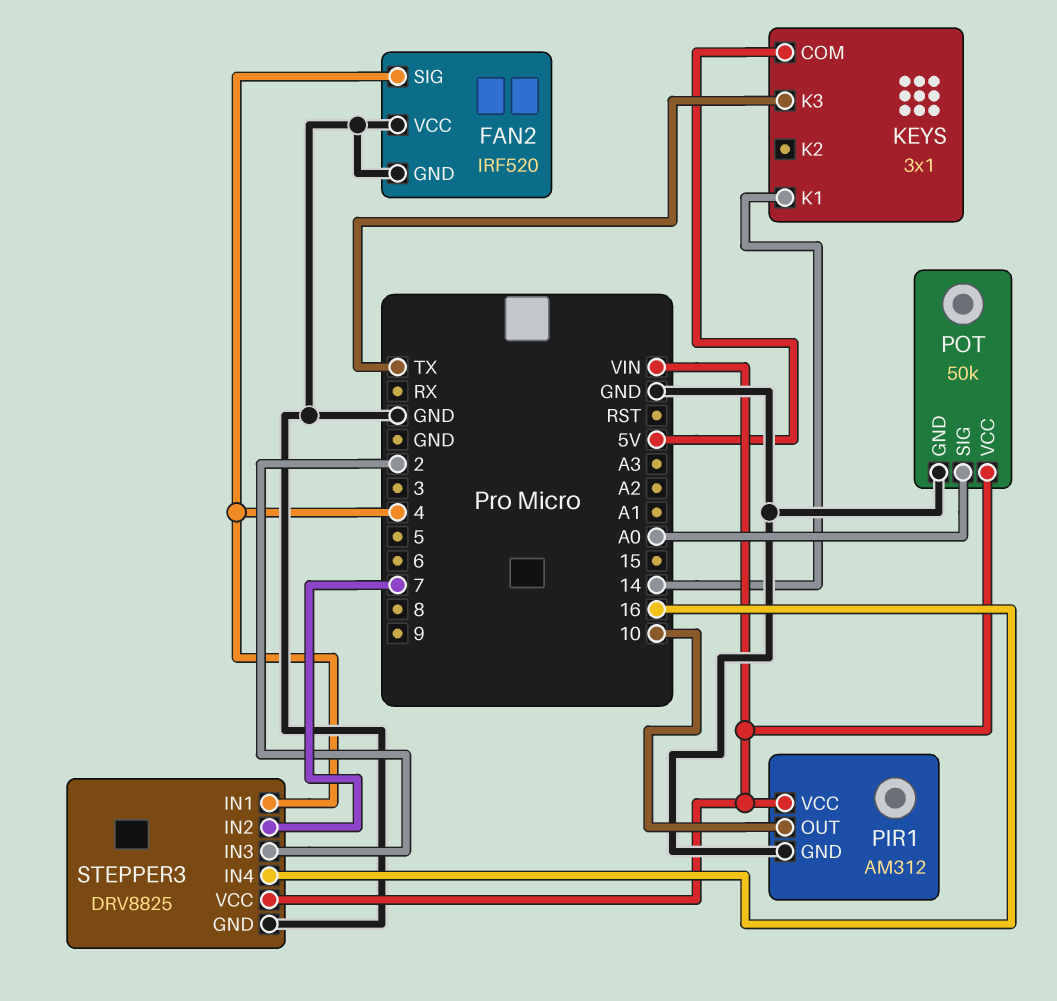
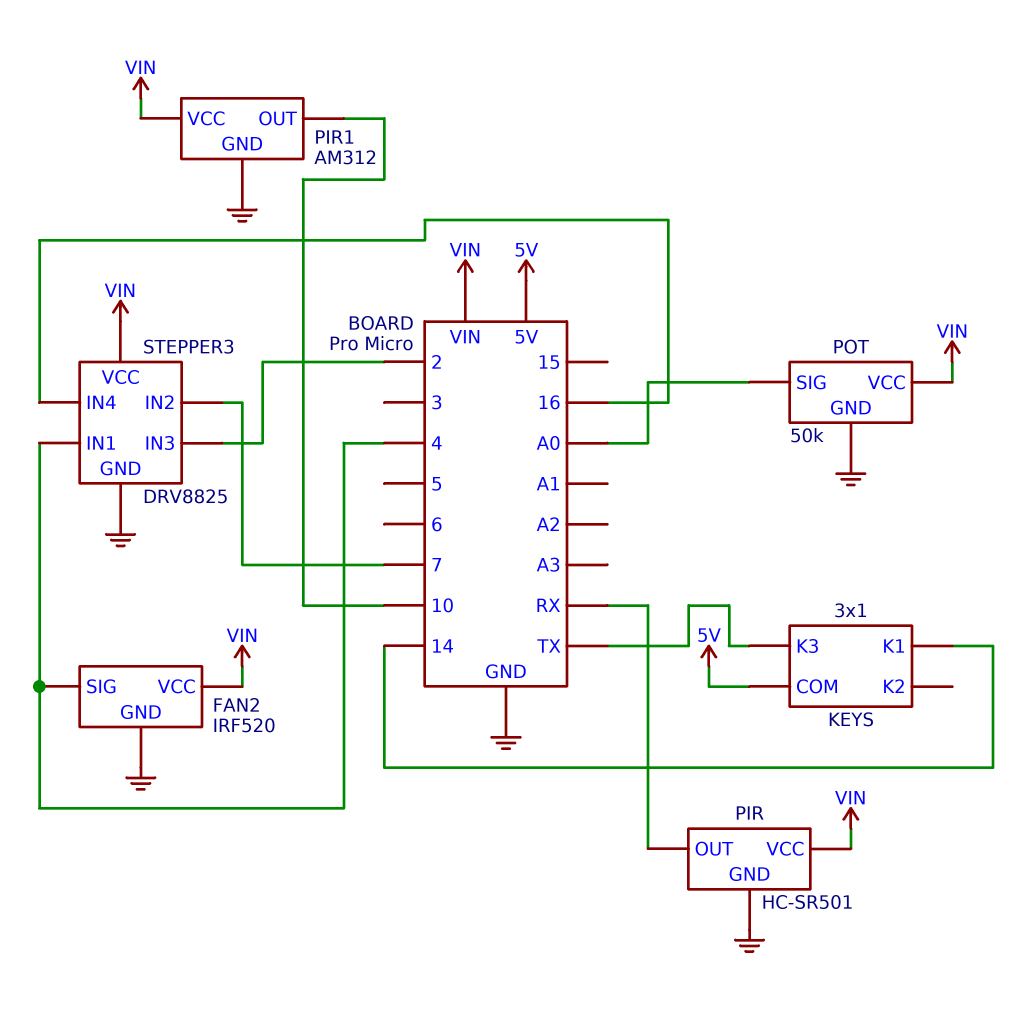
FAN2 pin VCC: GND -> VIN
PIR: none -> HC-SR501
PIR pin GND: none -> GND
PIR pin OUT: none -> RX
PIR pin VCC: none -> VIN

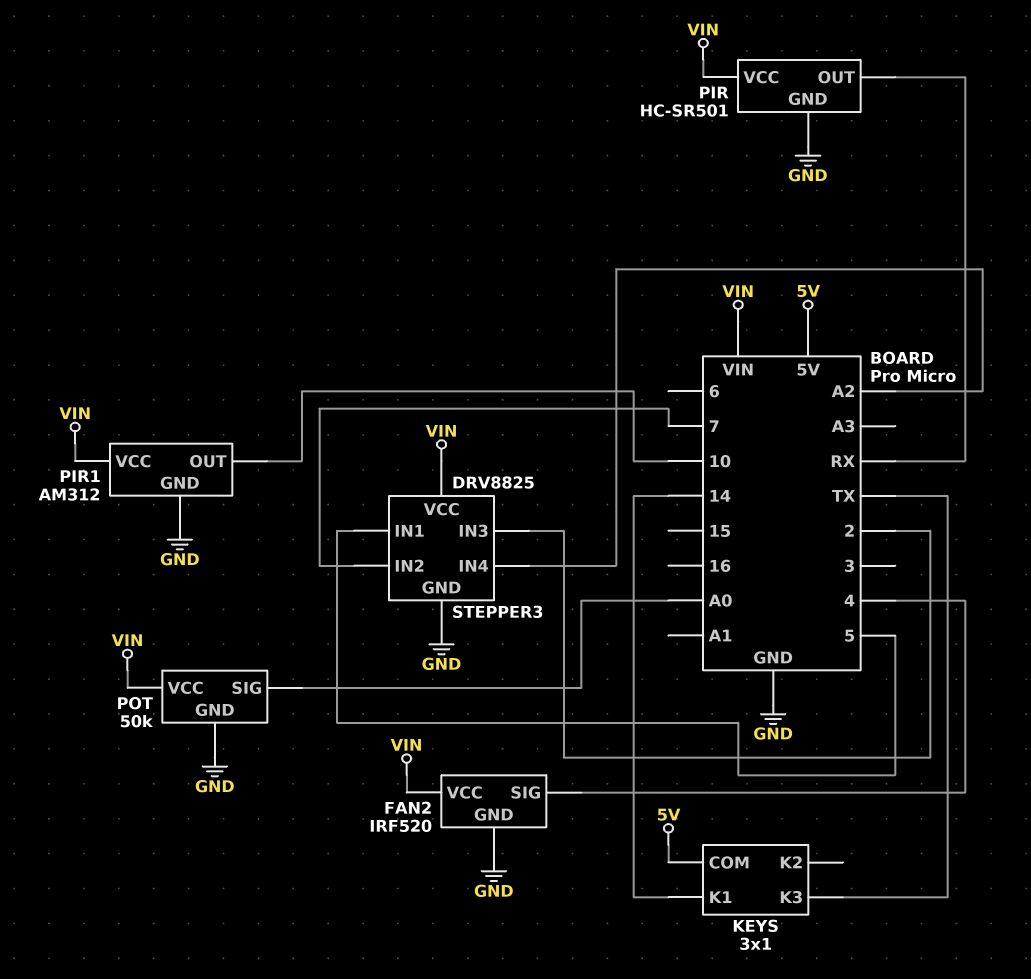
STEPPER3 pin IN1: 4 -> 5
STEPPER3 pin IN4: 16 -> A2

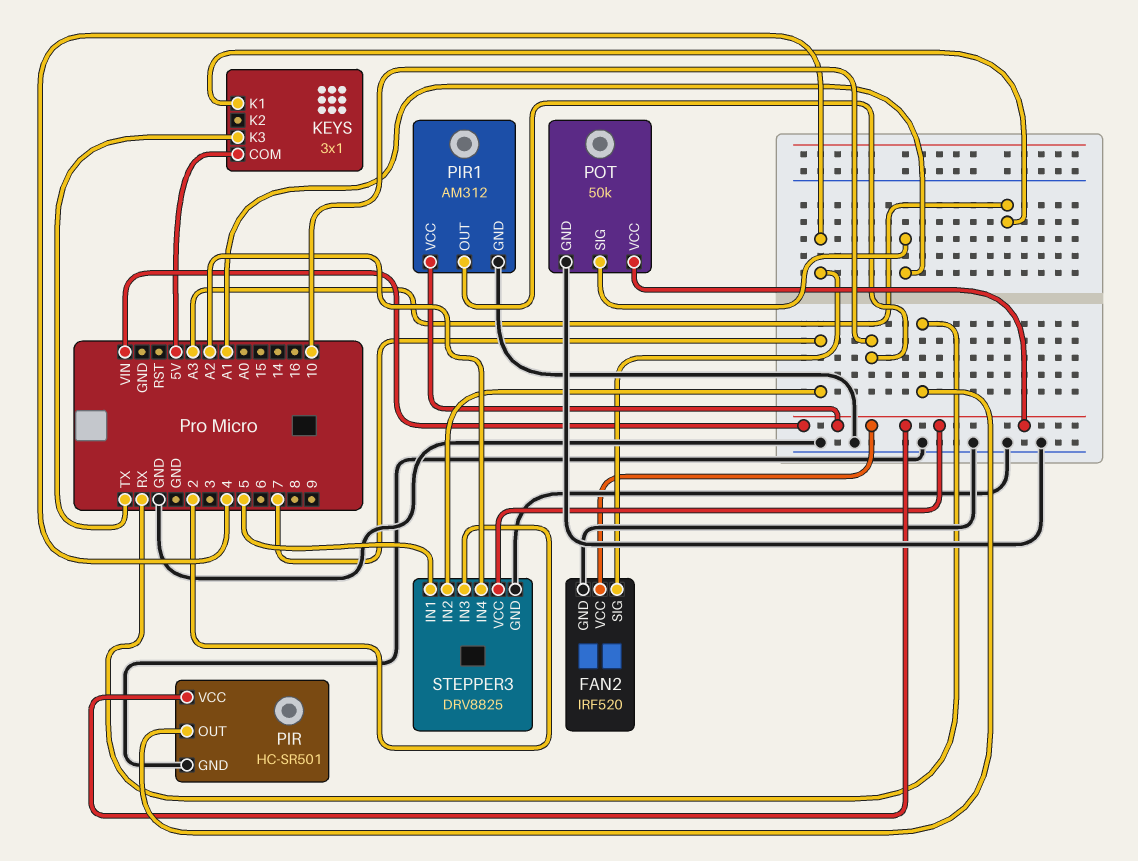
KEYS pin K1: 14 -> A3
POT pin SIG: A0 -> A1

